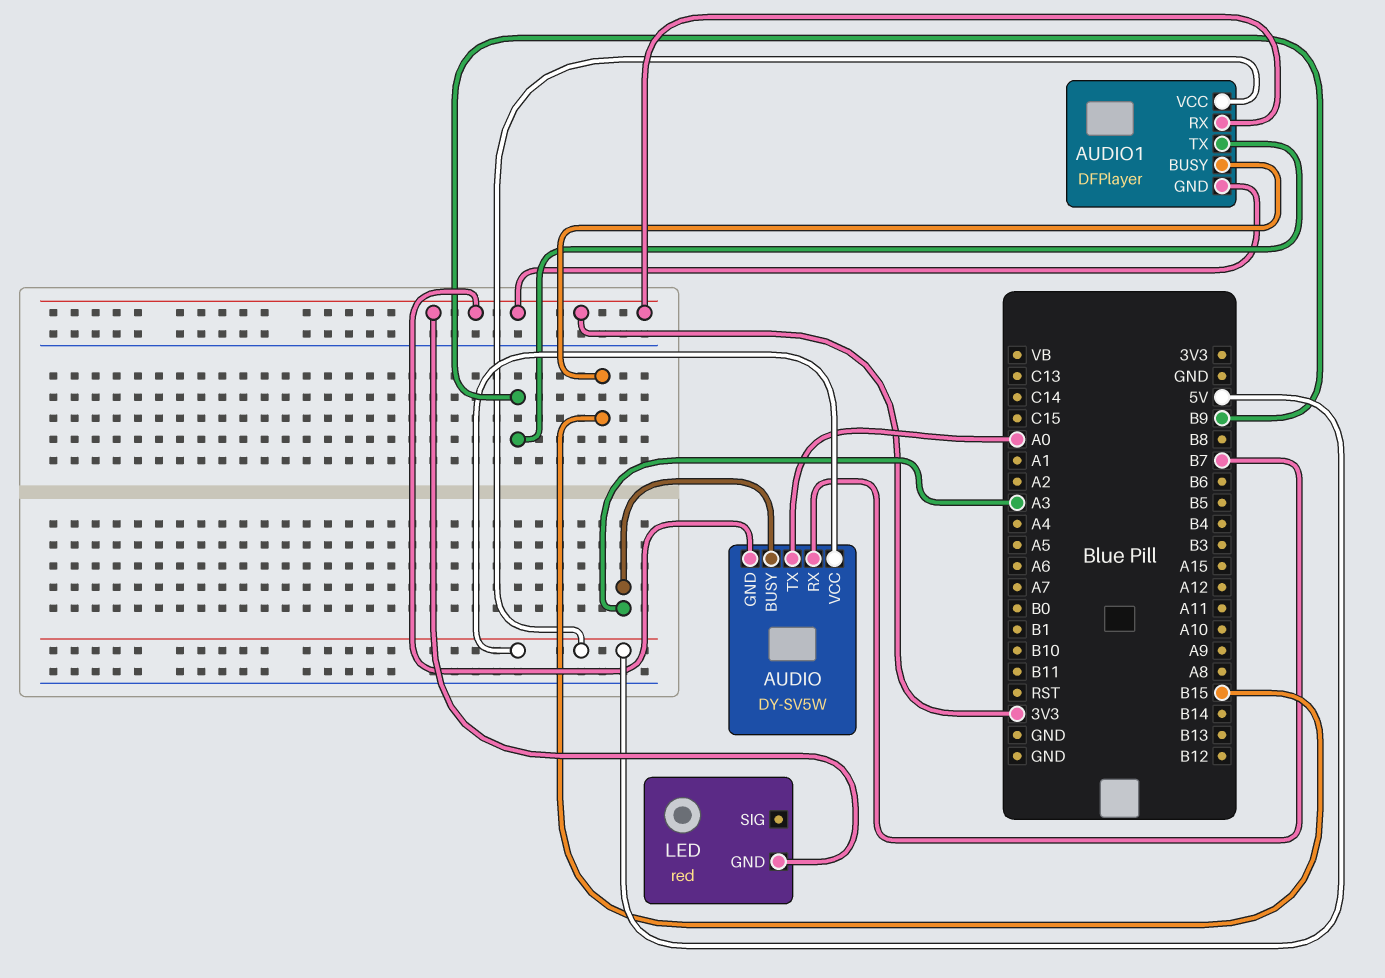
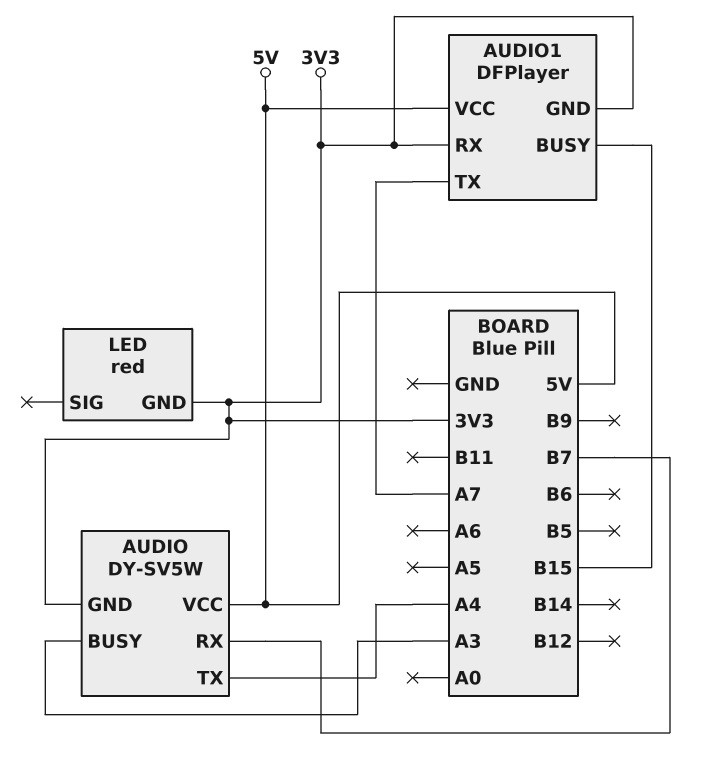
AUDIO pin TX: A0 -> A4
AUDIO1 pin TX: B9 -> A7

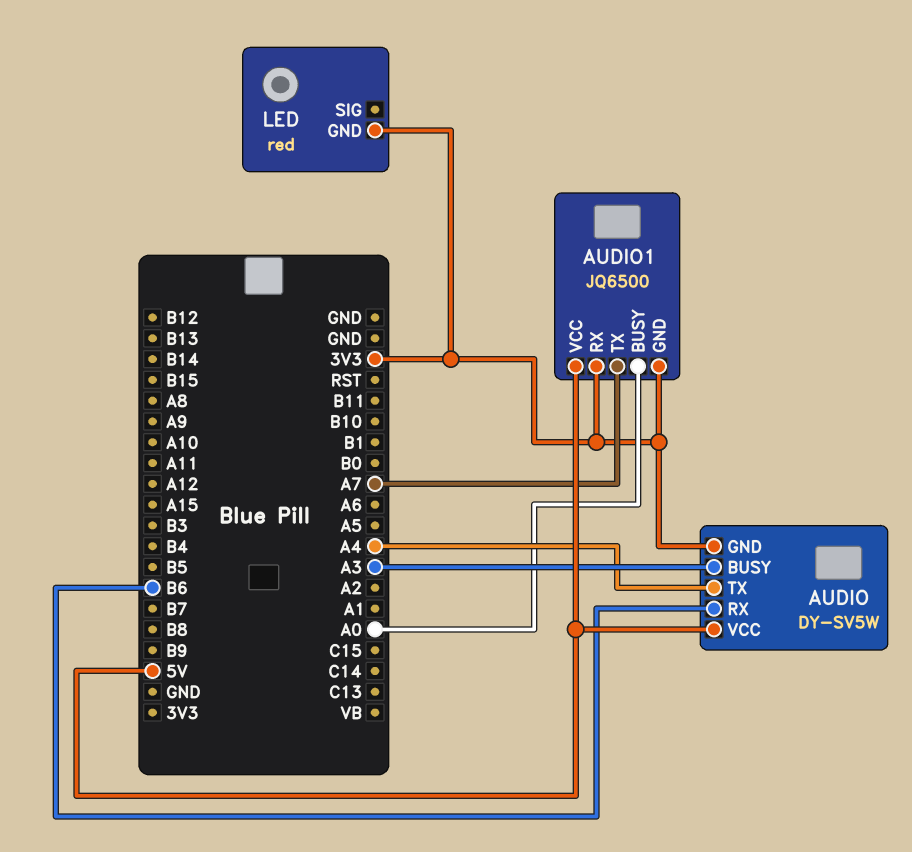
AUDIO pin RX: B7 -> B6
AUDIO1: DFPlayer -> JQ6500
AUDIO1 pin BUSY: B15 -> A0

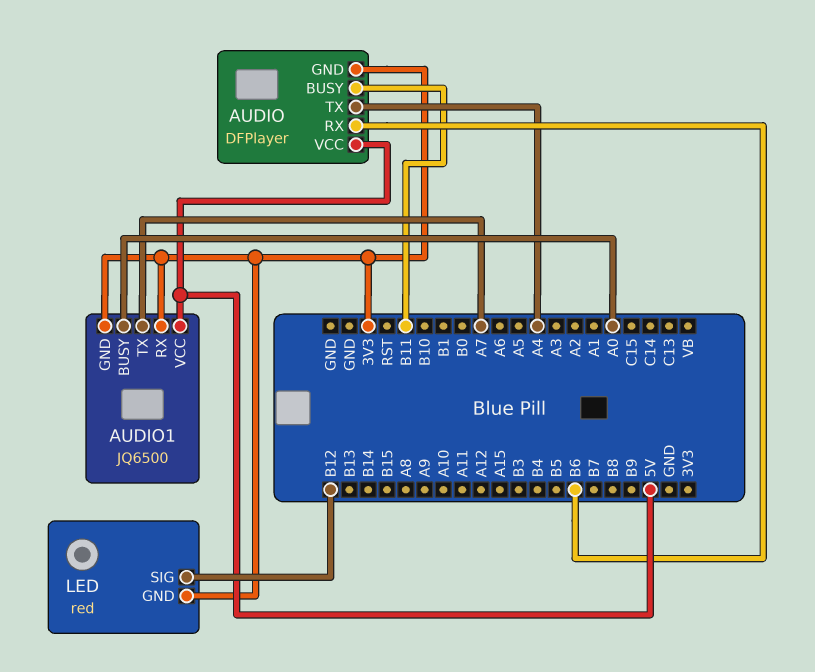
AUDIO: DY-SV5W -> DFPlayer
AUDIO pin BUSY: A3 -> B11
LED pin SIG: none -> B12

